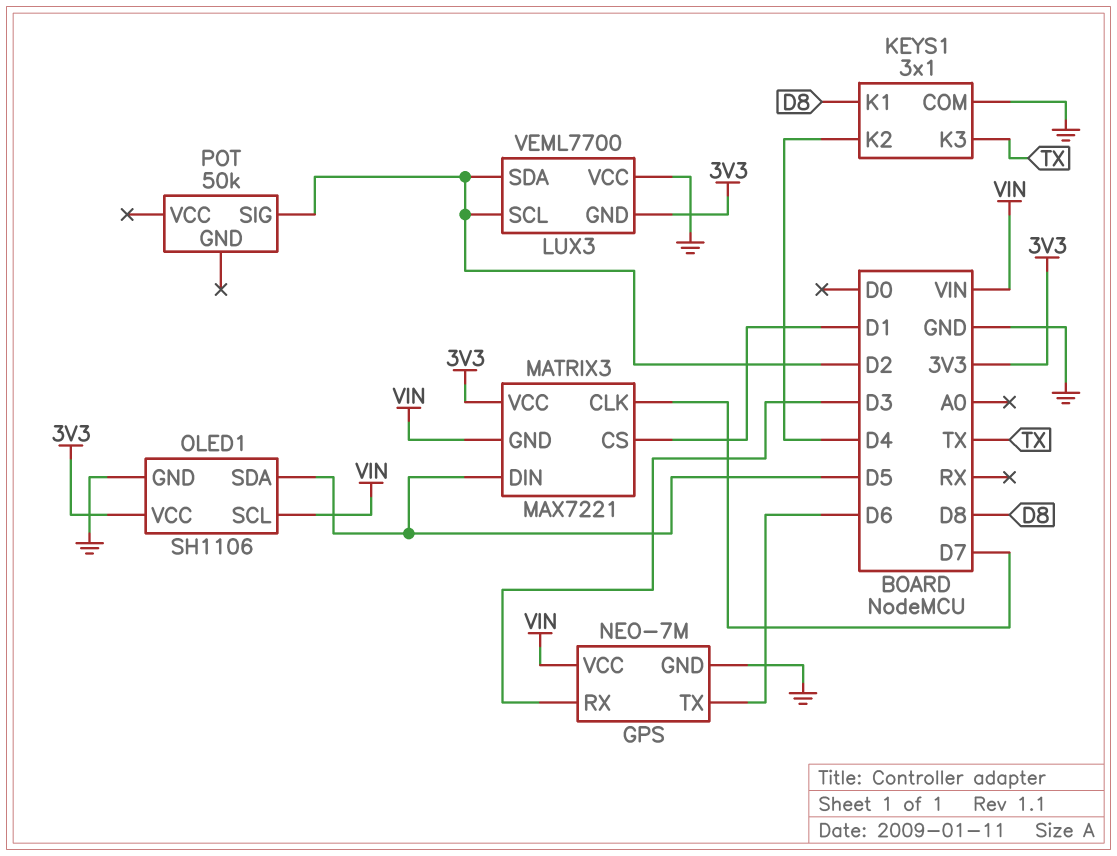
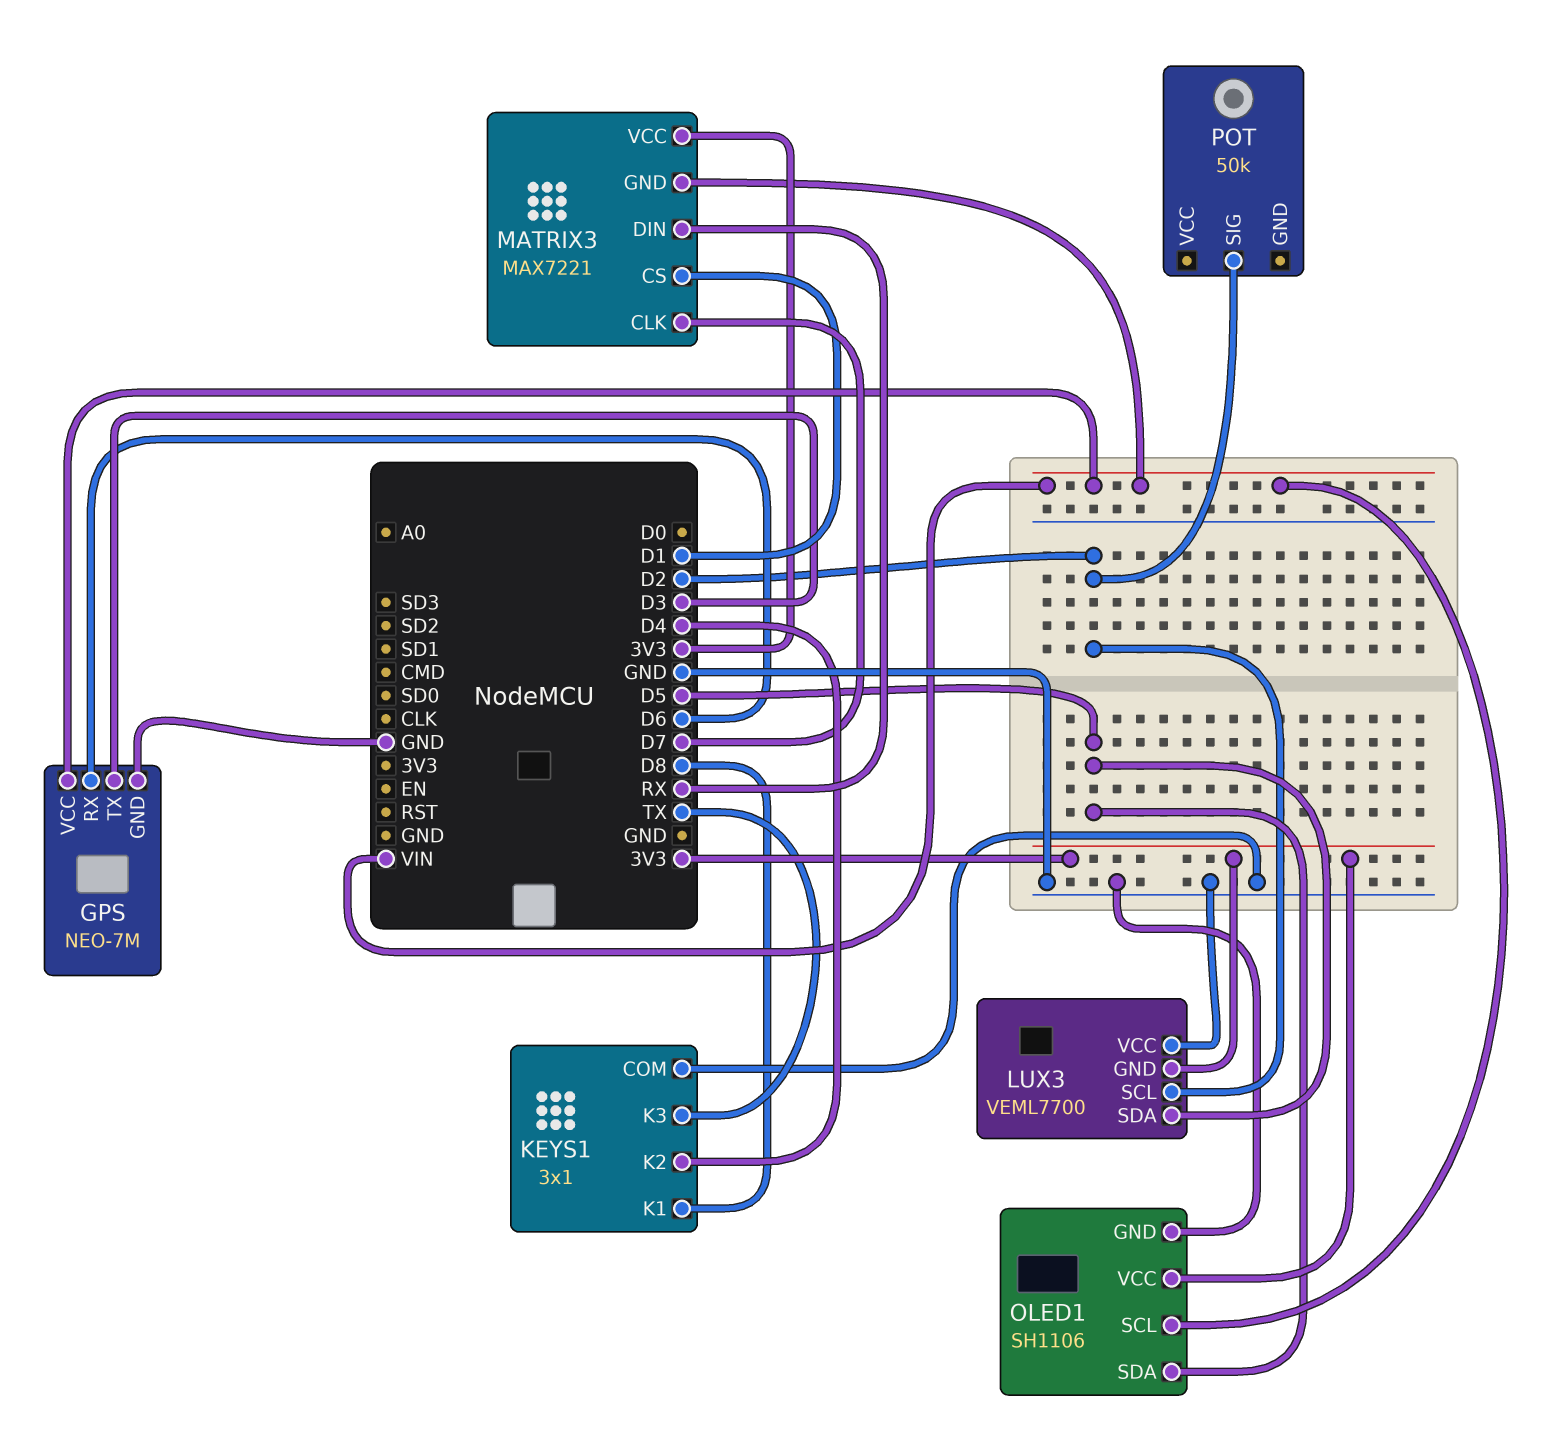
GPS pin RX: D3 -> D6
GPS pin TX: D6 -> D3
LUX3 pin SDA: D2 -> D5
MATRIX3 pin DIN: D5 -> RX

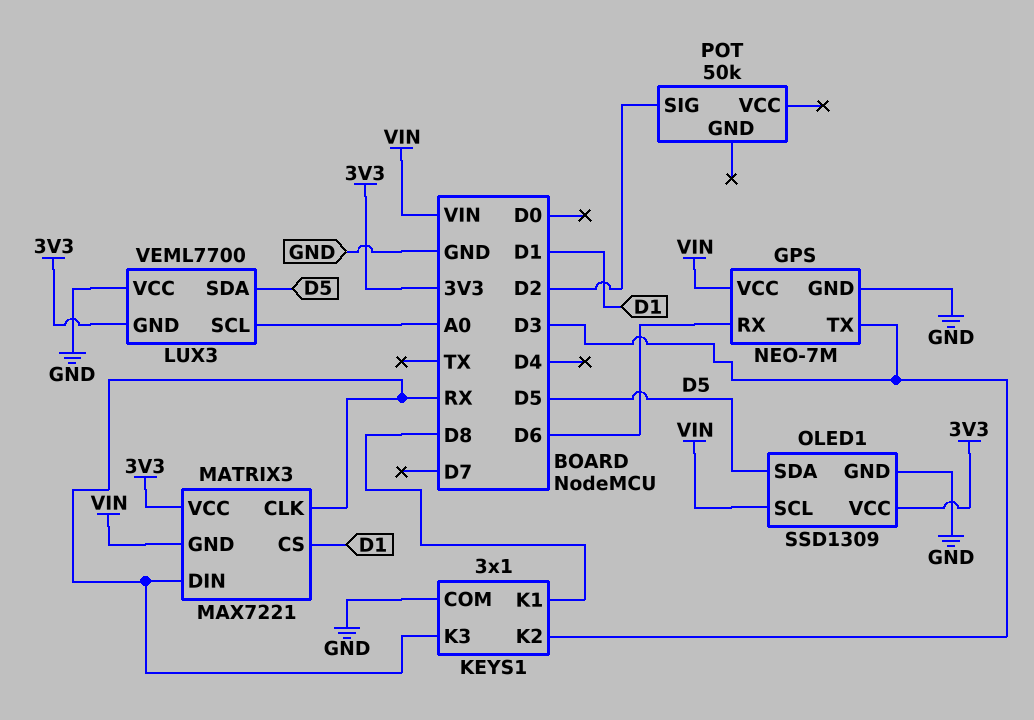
KEYS1 pin K2: D4 -> D3
KEYS1 pin K3: TX -> RX
LUX3 pin SCL: D2 -> A0
MATRIX3 pin CLK: D7 -> RX
OLED1: SH1106 -> SSD1309

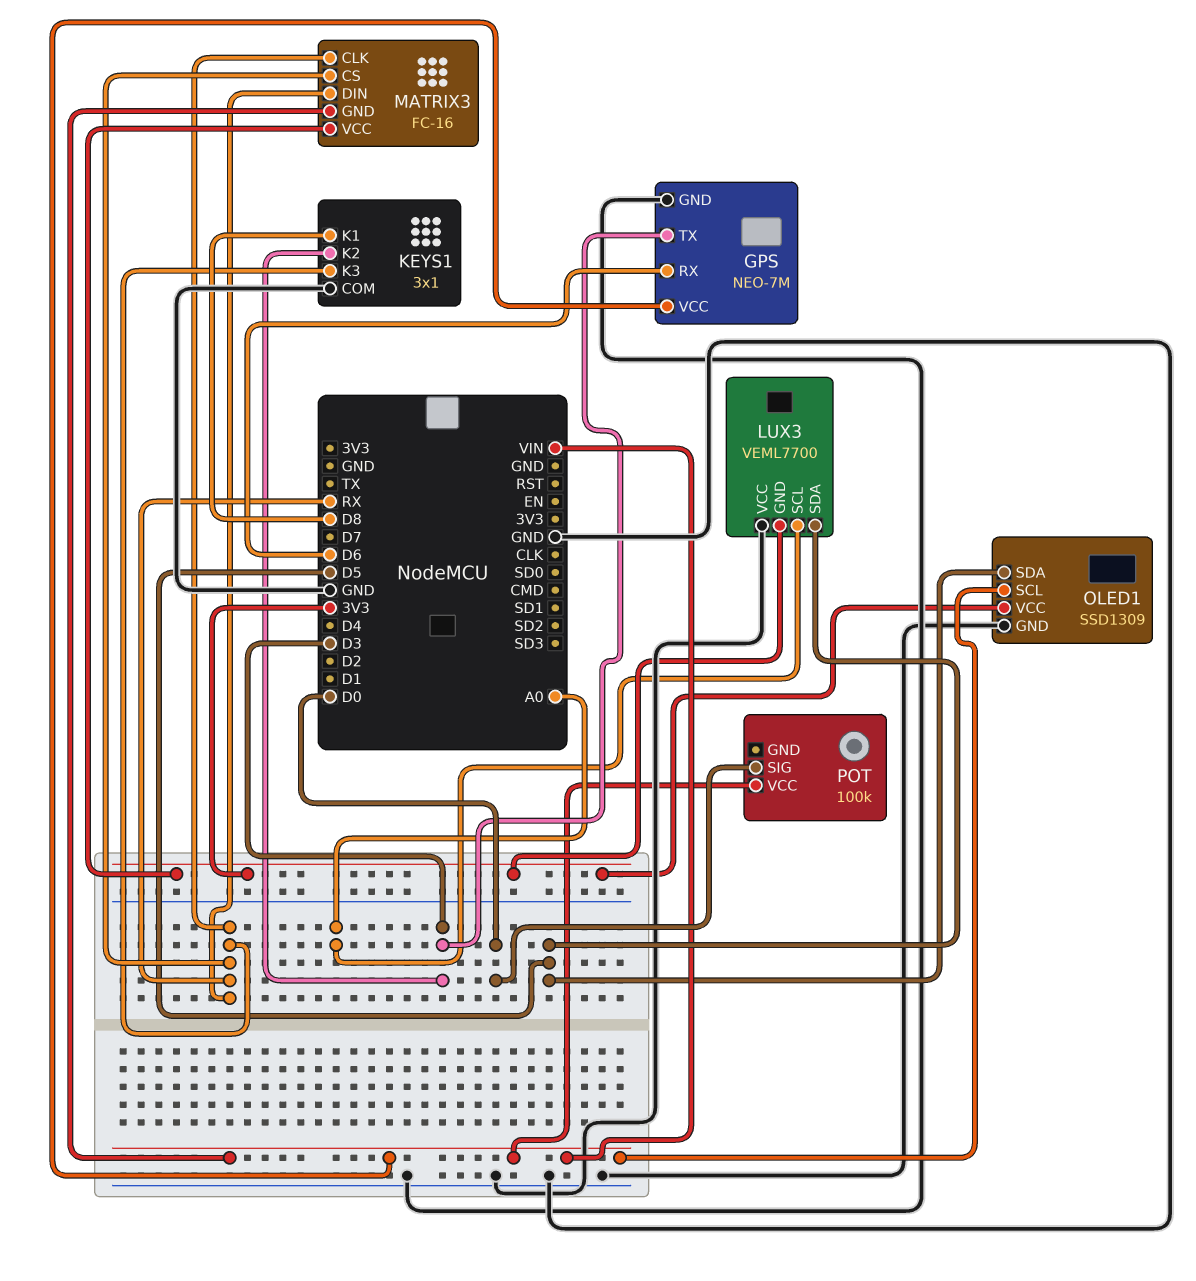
MATRIX3: MAX7221 -> FC-16
MATRIX3 pin CS: D1 -> RX
POT: 50k -> 100k
POT pin SIG: D2 -> D0
POT pin VCC: none -> VIN

